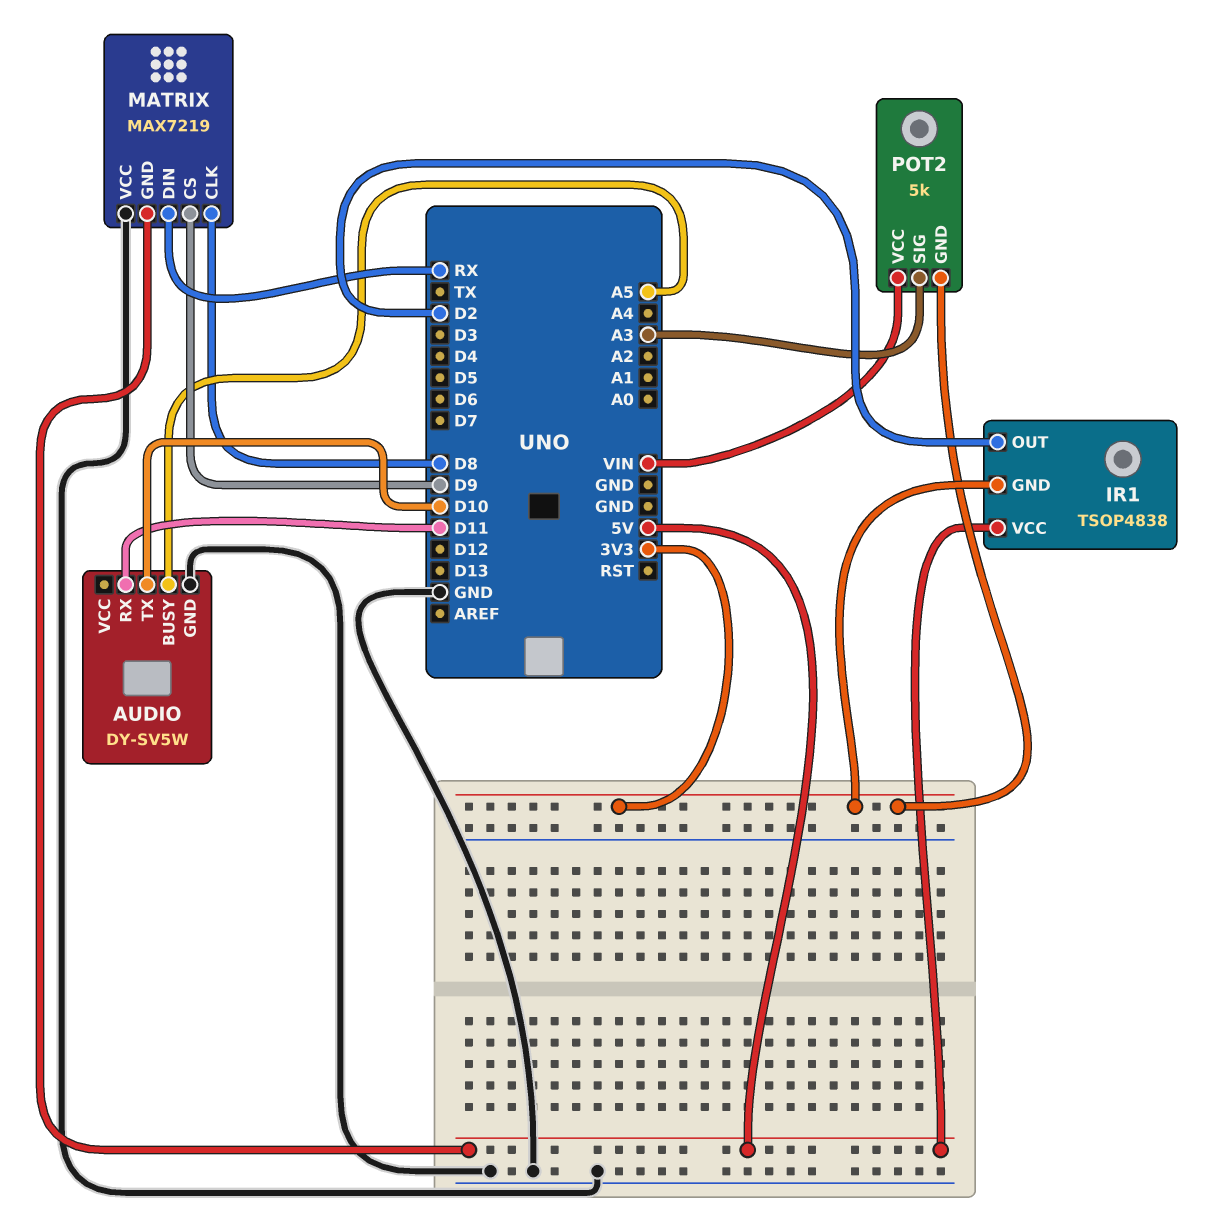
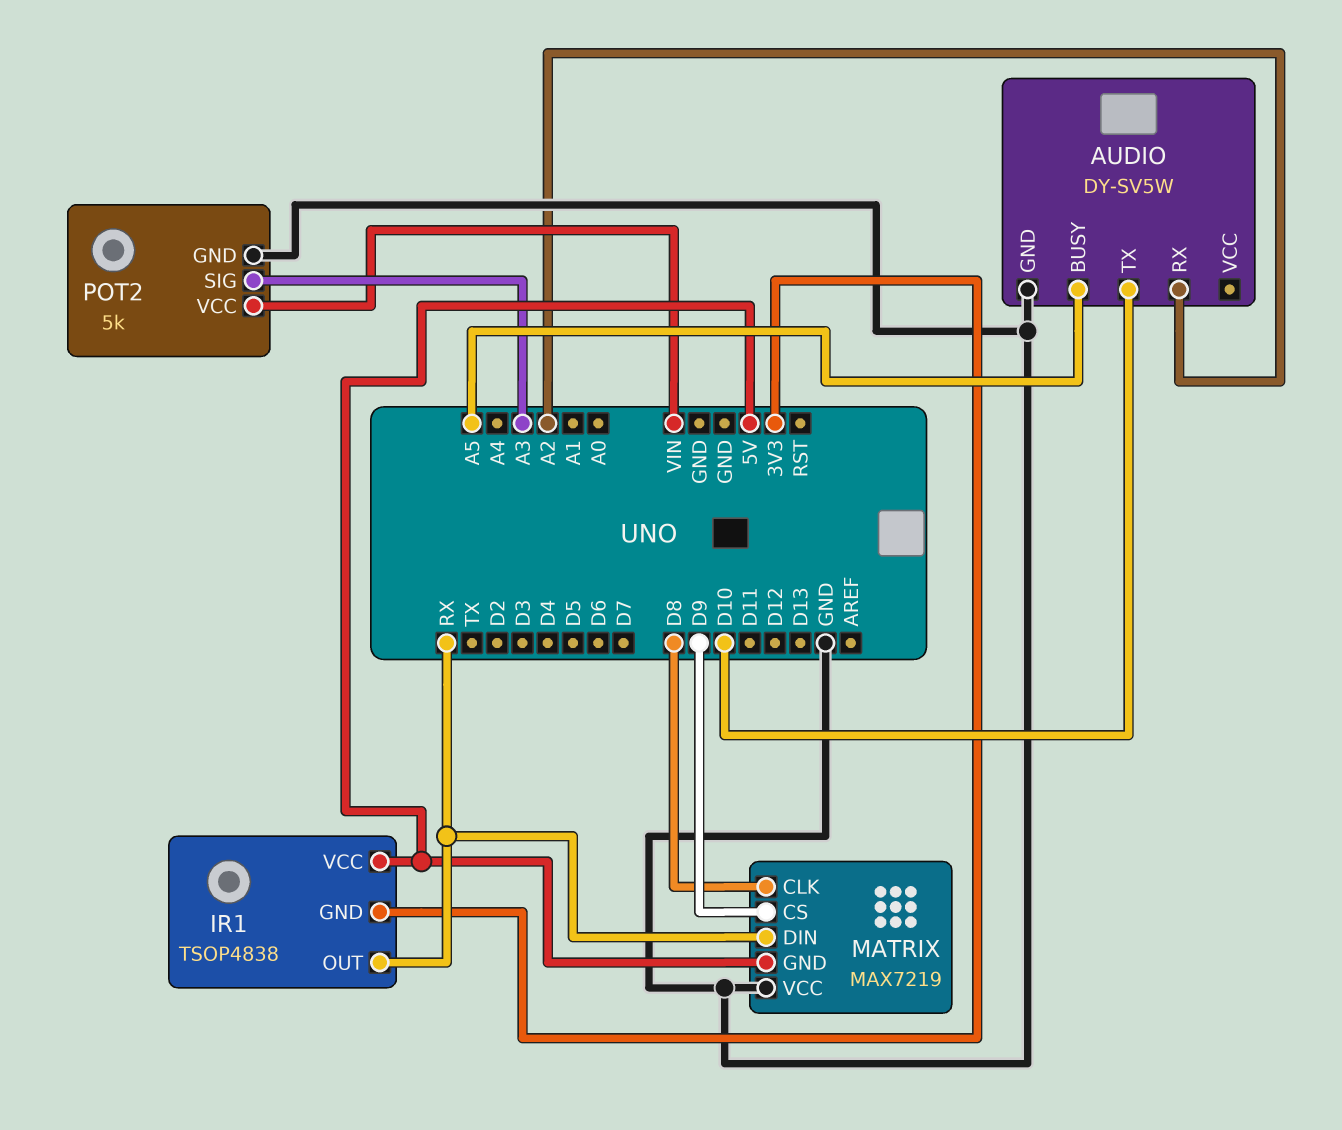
AUDIO pin RX: D11 -> A2
IR1 pin OUT: D2 -> RX
POT2 pin GND: 3V3 -> GND

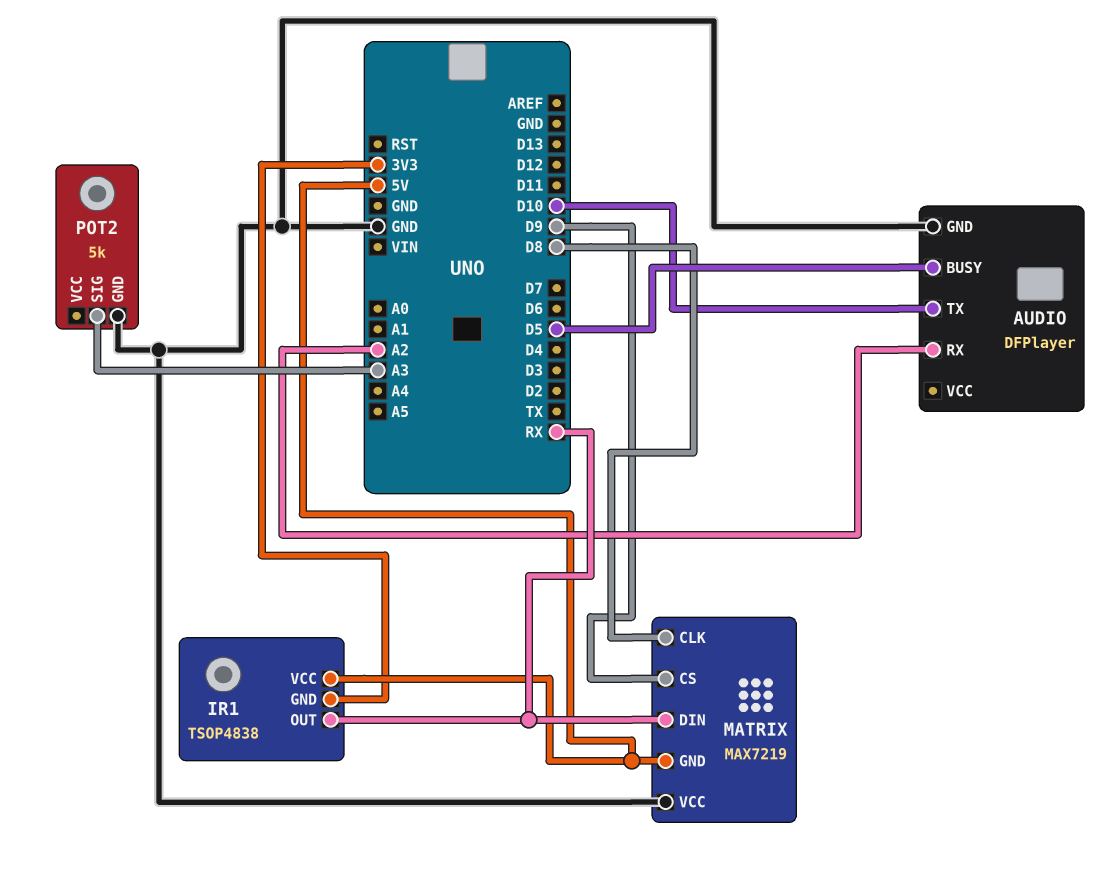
AUDIO: DY-SV5W -> DFPlayer
AUDIO pin BUSY: A5 -> D5
POT2 pin VCC: VIN -> none

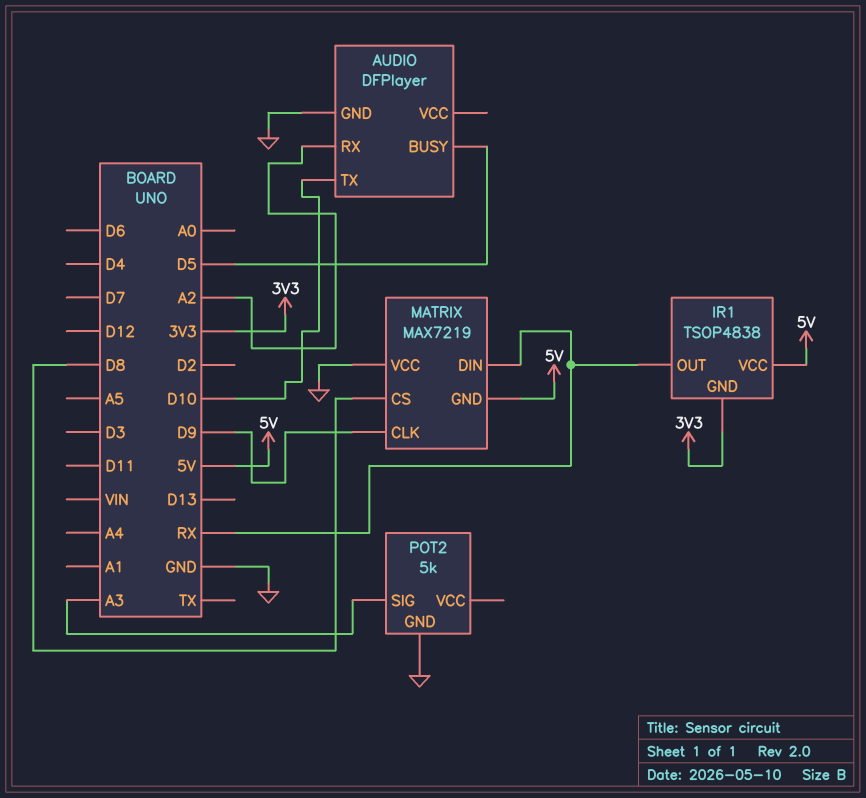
MATRIX pin CLK: D8 -> D9
MATRIX pin CS: D9 -> D8

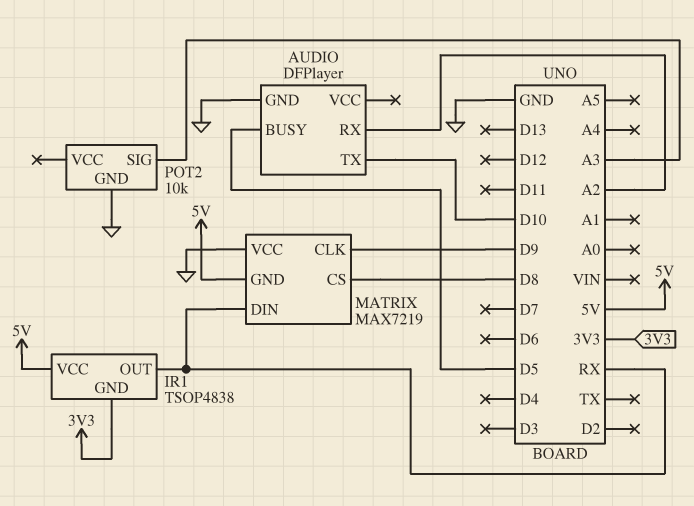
POT2: 5k -> 10k

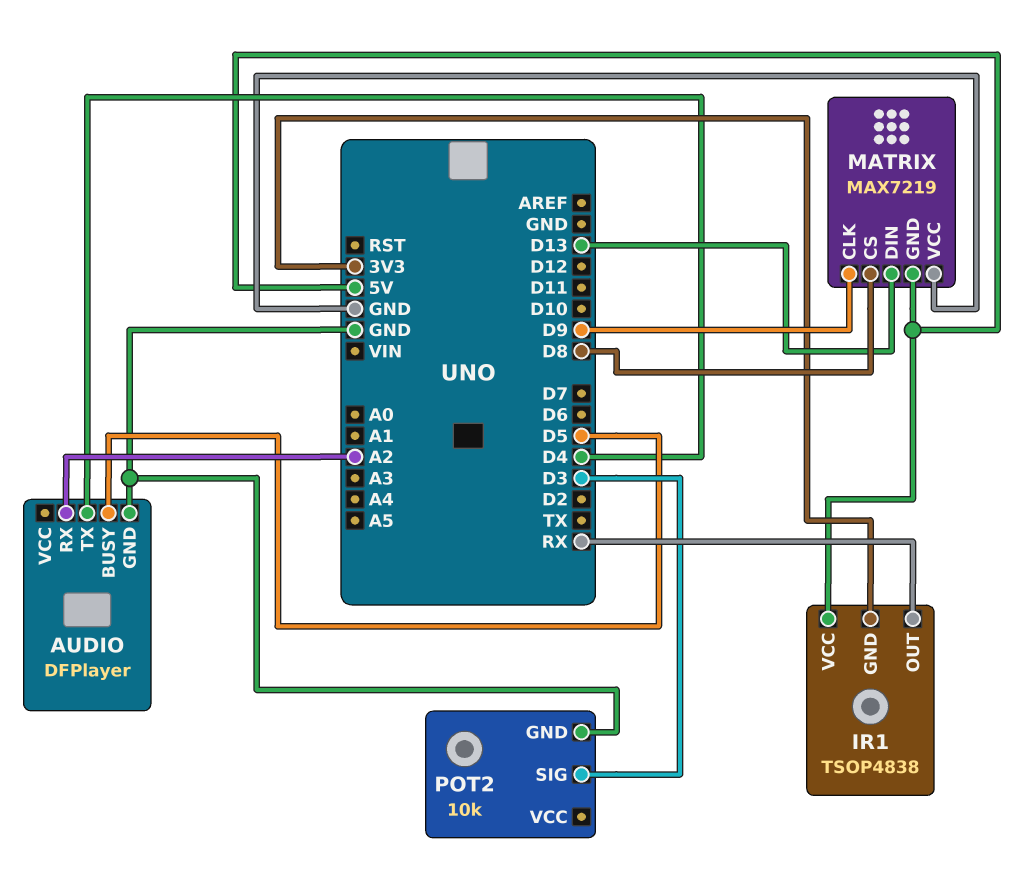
AUDIO pin TX: D10 -> D4
MATRIX pin DIN: RX -> D13
POT2 pin SIG: A3 -> D3

